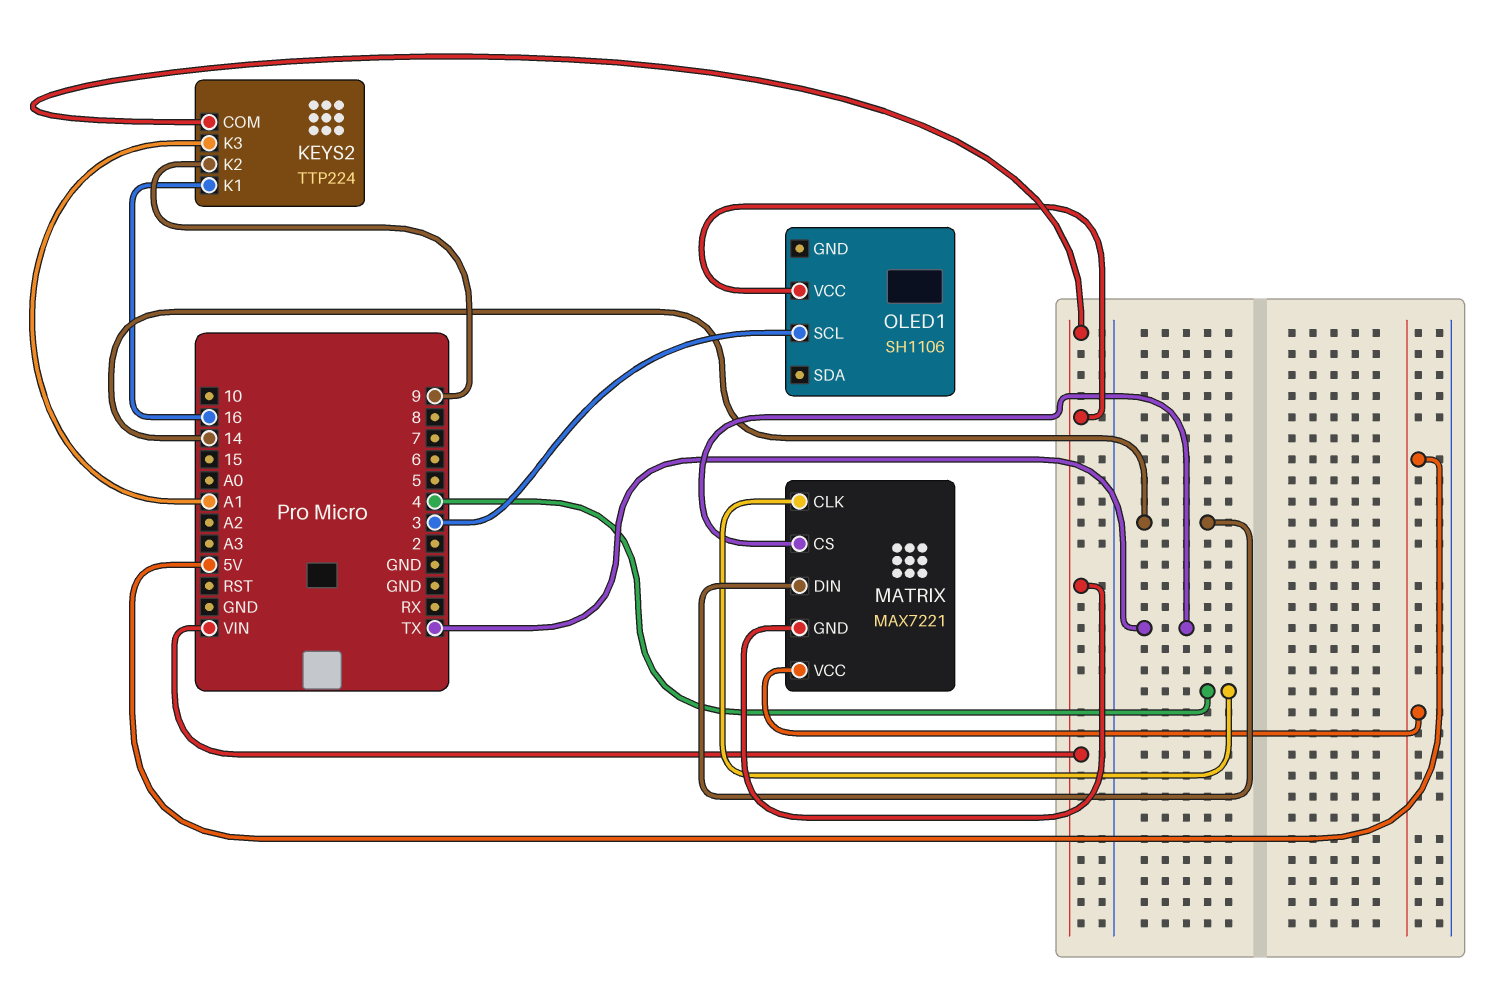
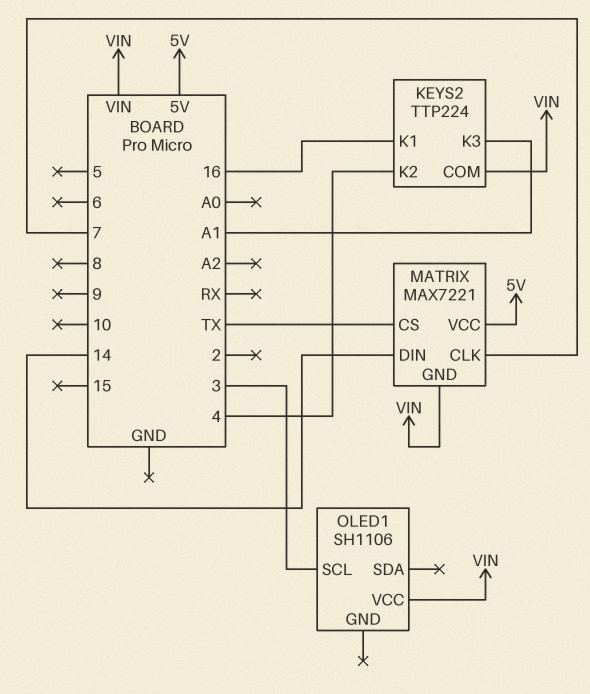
KEYS2 pin K2: 9 -> 4
MATRIX pin CLK: 4 -> 7

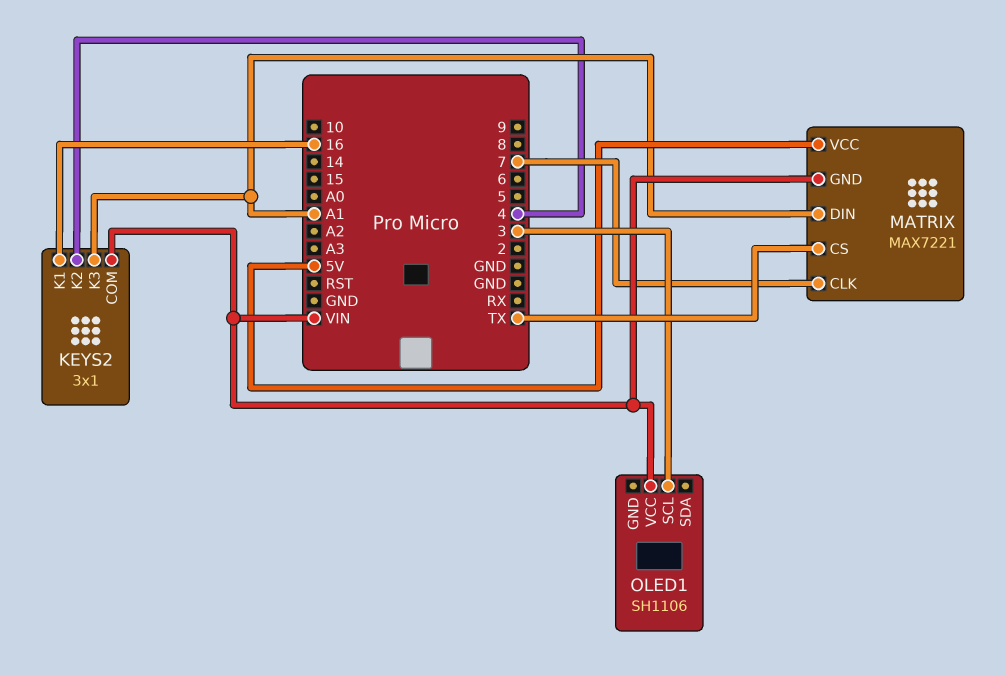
KEYS2: TTP224 -> 3x1
MATRIX pin DIN: 14 -> A1

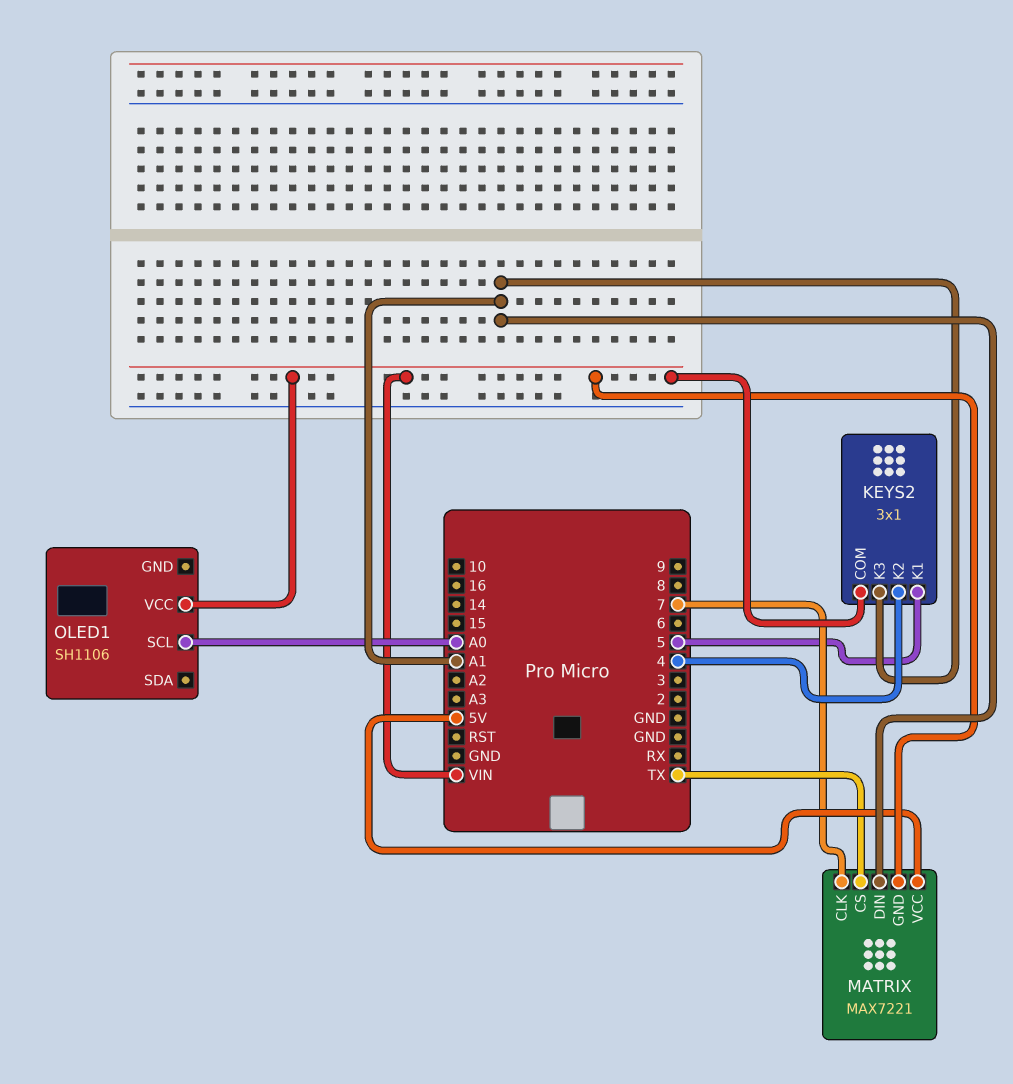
KEYS2 pin K1: 16 -> 5
OLED1 pin SCL: 3 -> A0

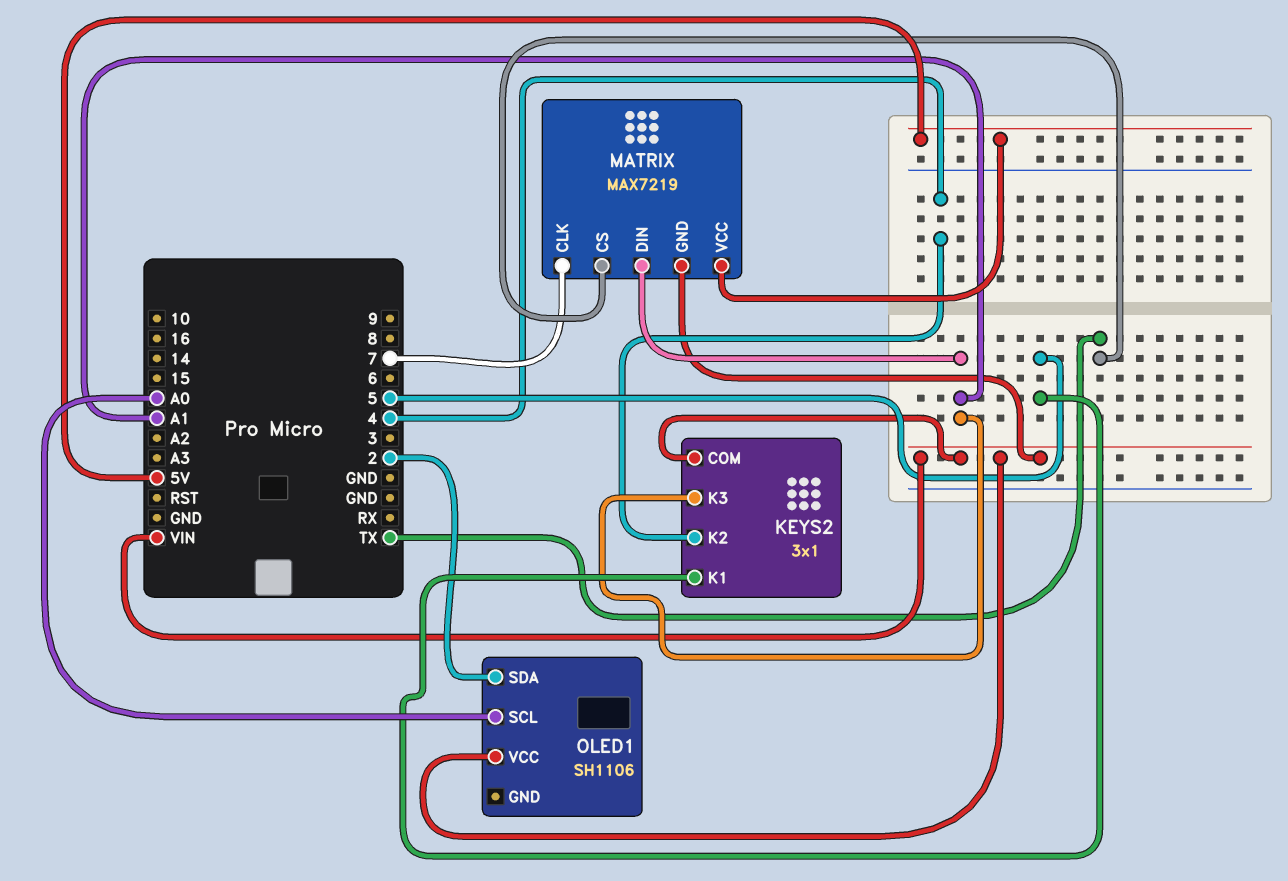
MATRIX: MAX7221 -> MAX7219
OLED1 pin SDA: none -> 2

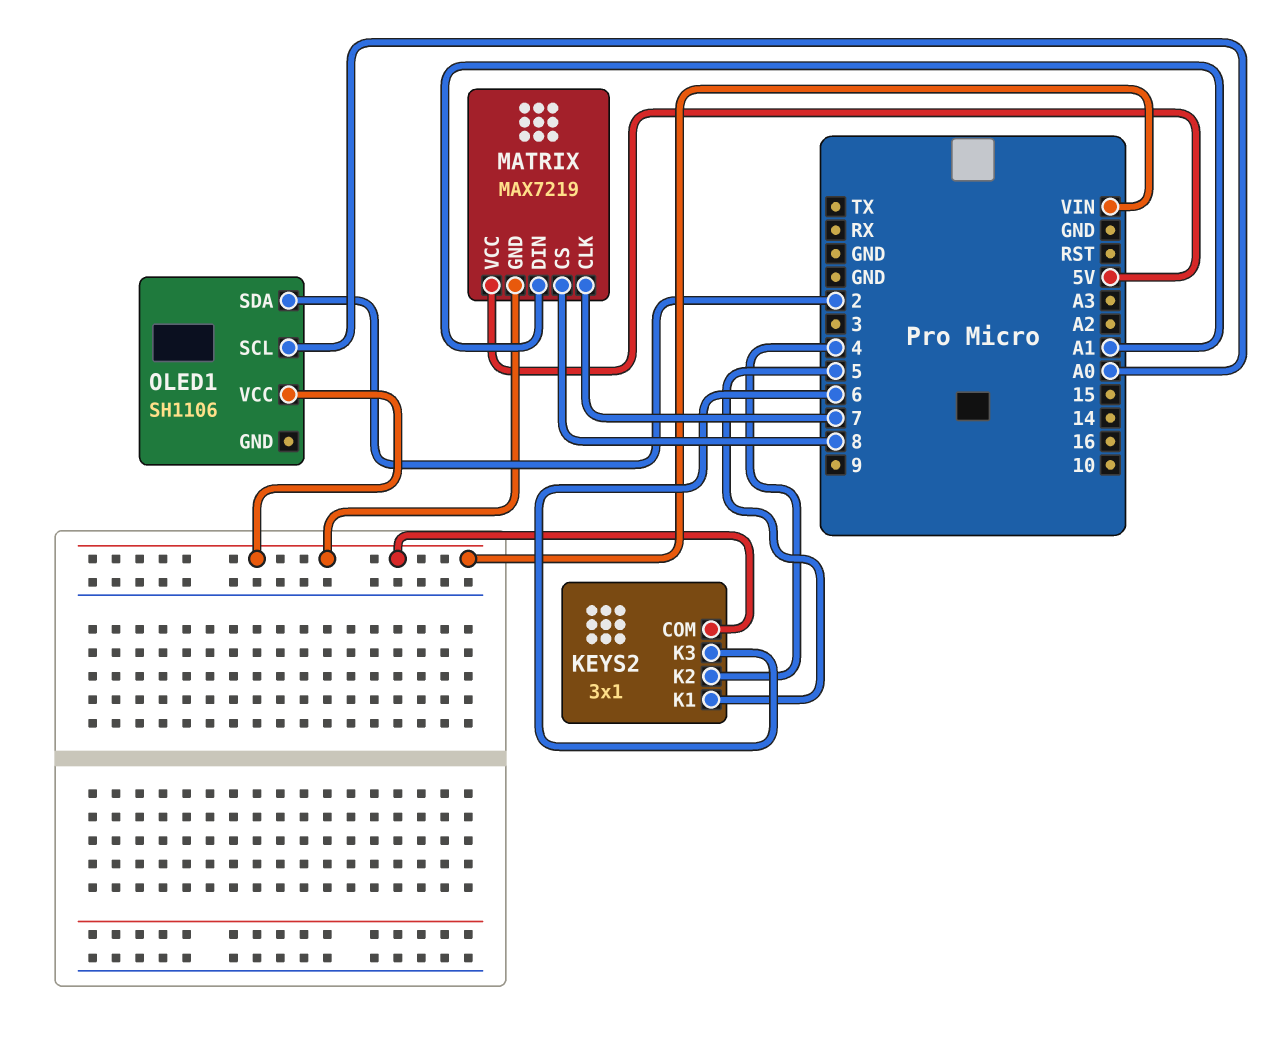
KEYS2 pin K3: A1 -> 6
MATRIX pin CS: TX -> 8

